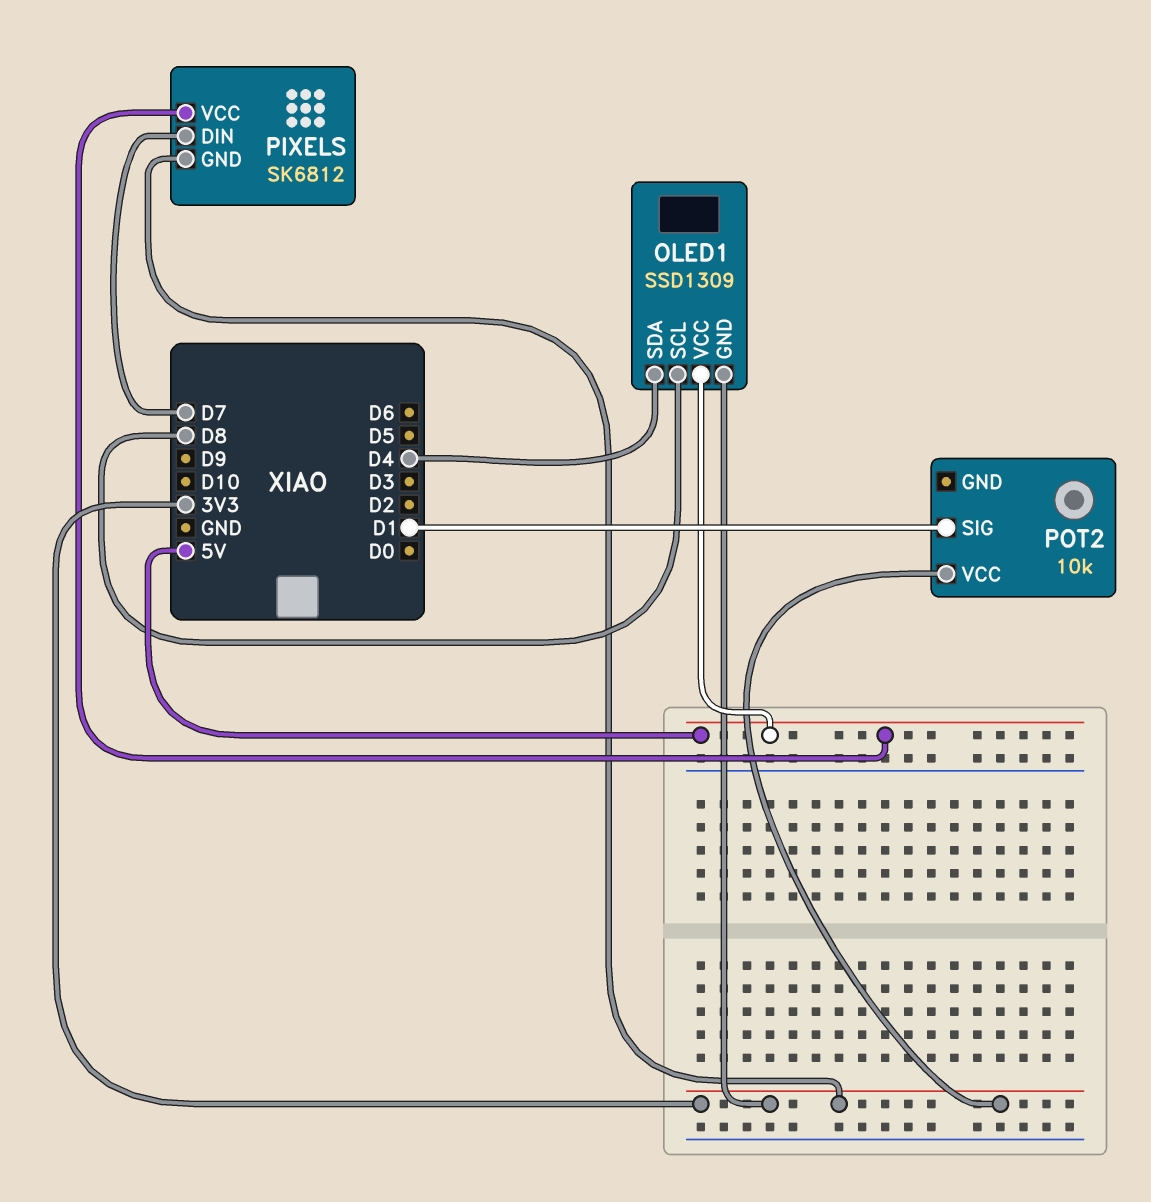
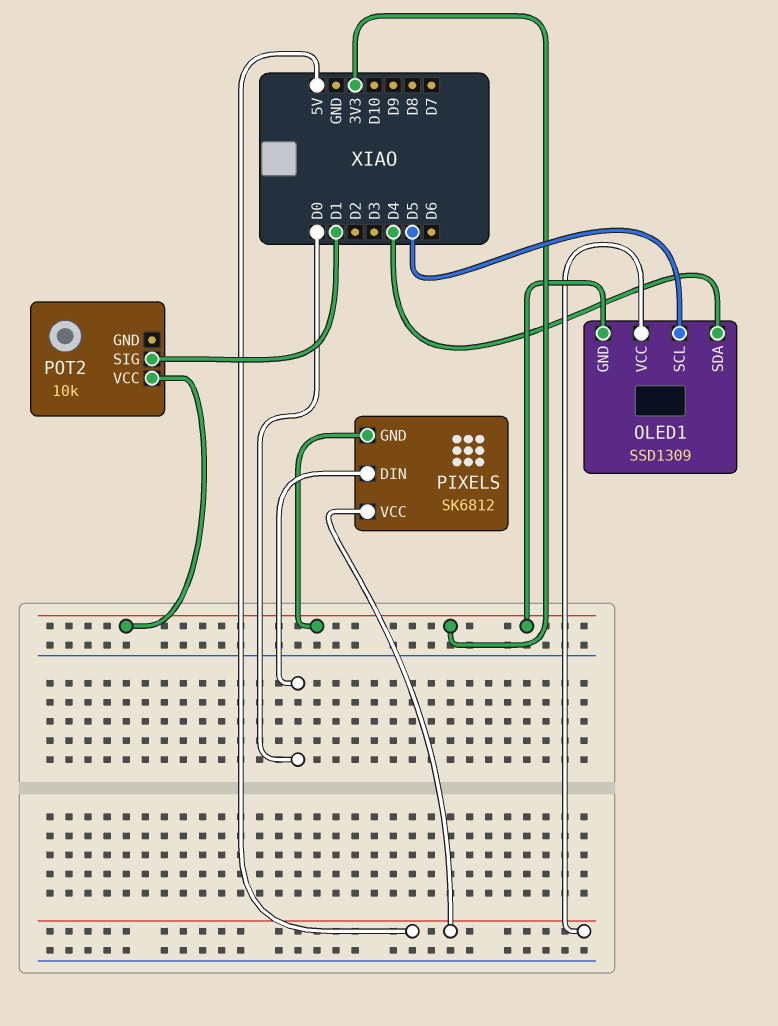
OLED1 pin SCL: D8 -> D5
PIXELS pin DIN: D7 -> D0

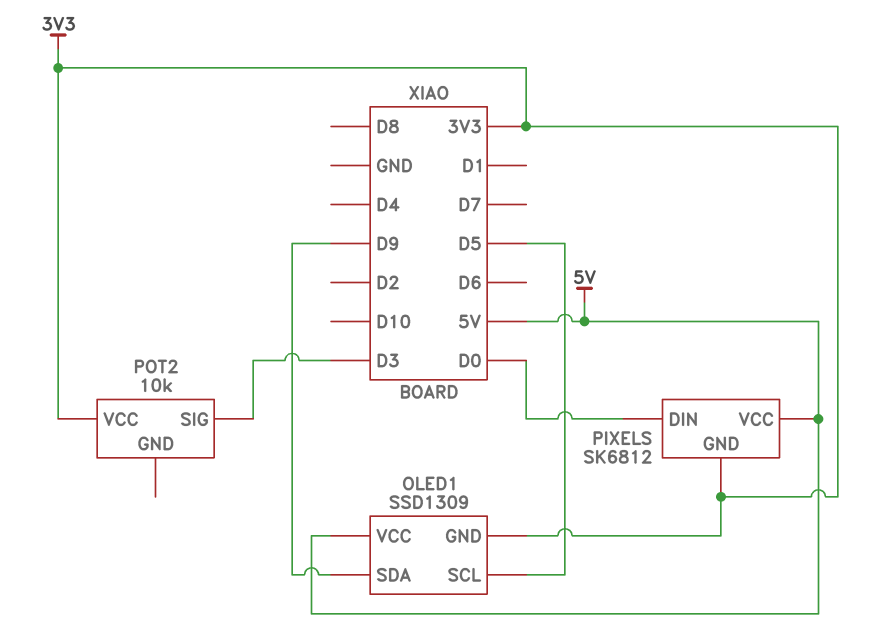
OLED1 pin SDA: D4 -> D9
POT2 pin SIG: D1 -> D3

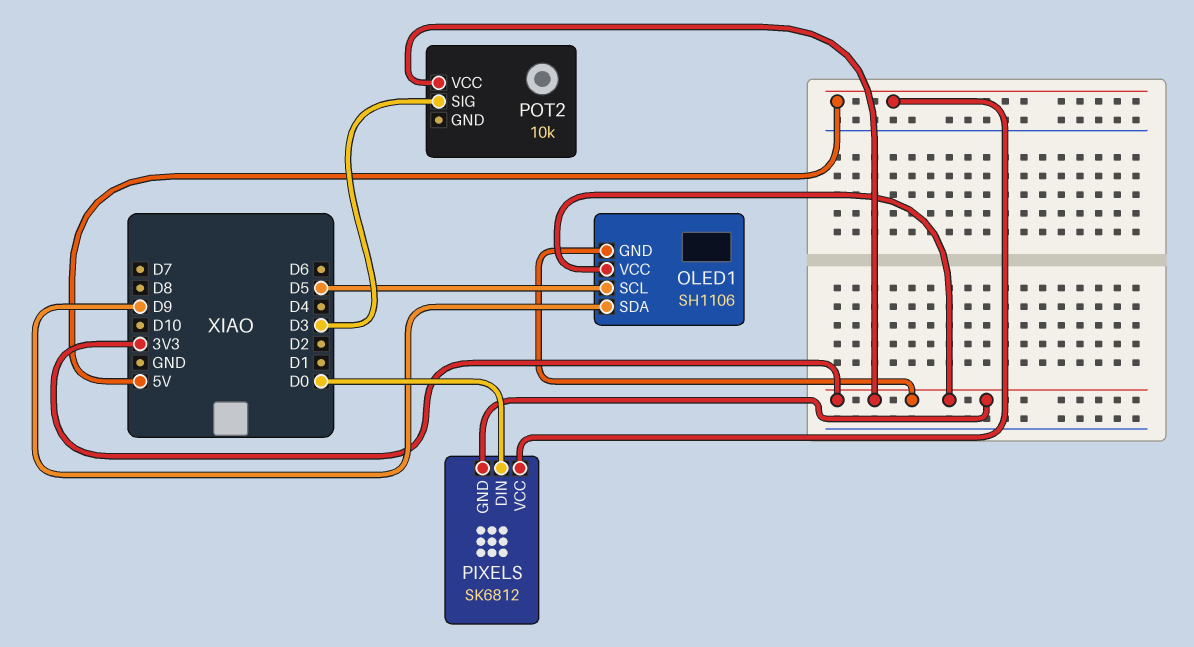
OLED1: SSD1309 -> SH1106
OLED1 pin VCC: 5V -> 3V3

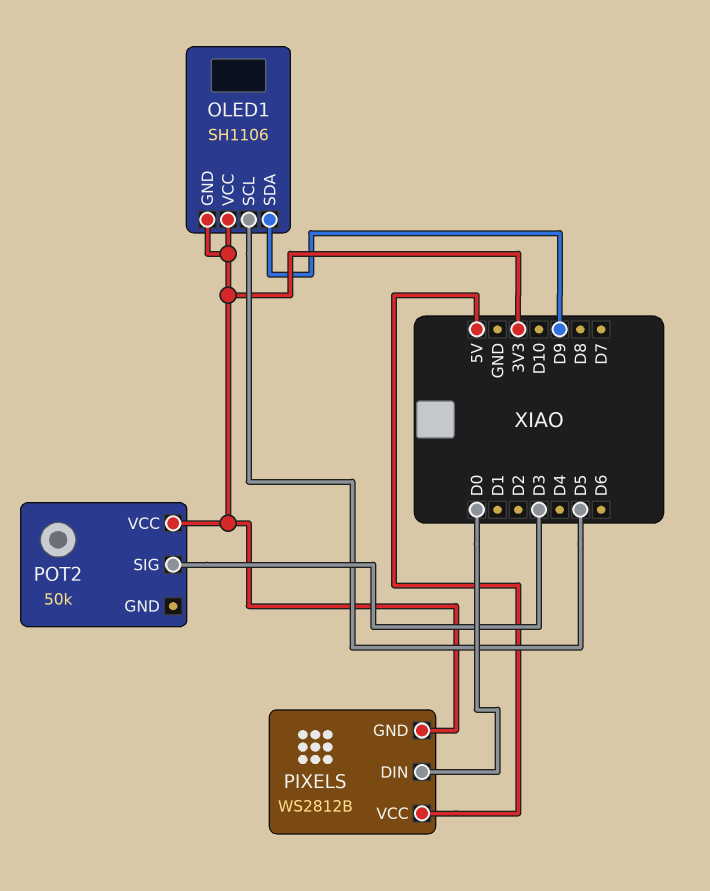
PIXELS: SK6812 -> WS2812B
POT2: 10k -> 50k

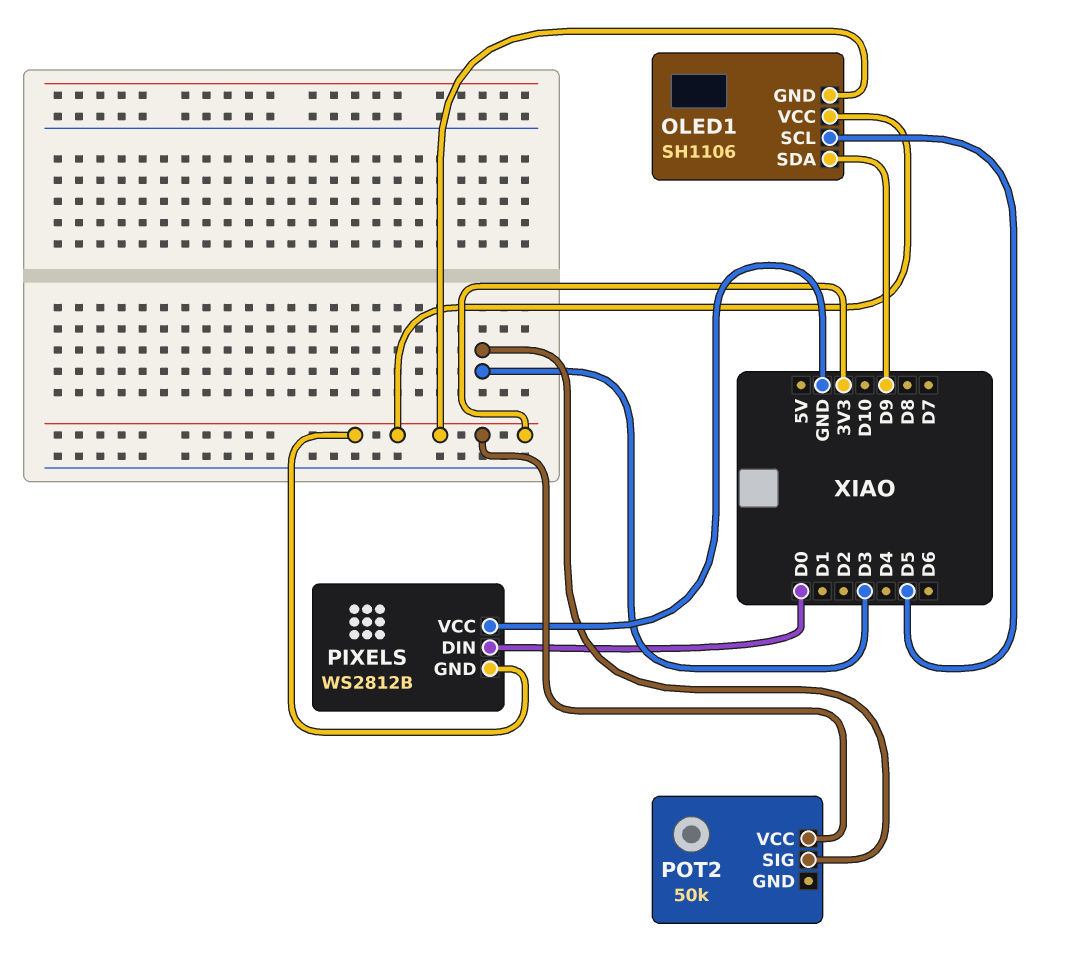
PIXELS pin VCC: 5V -> GND

